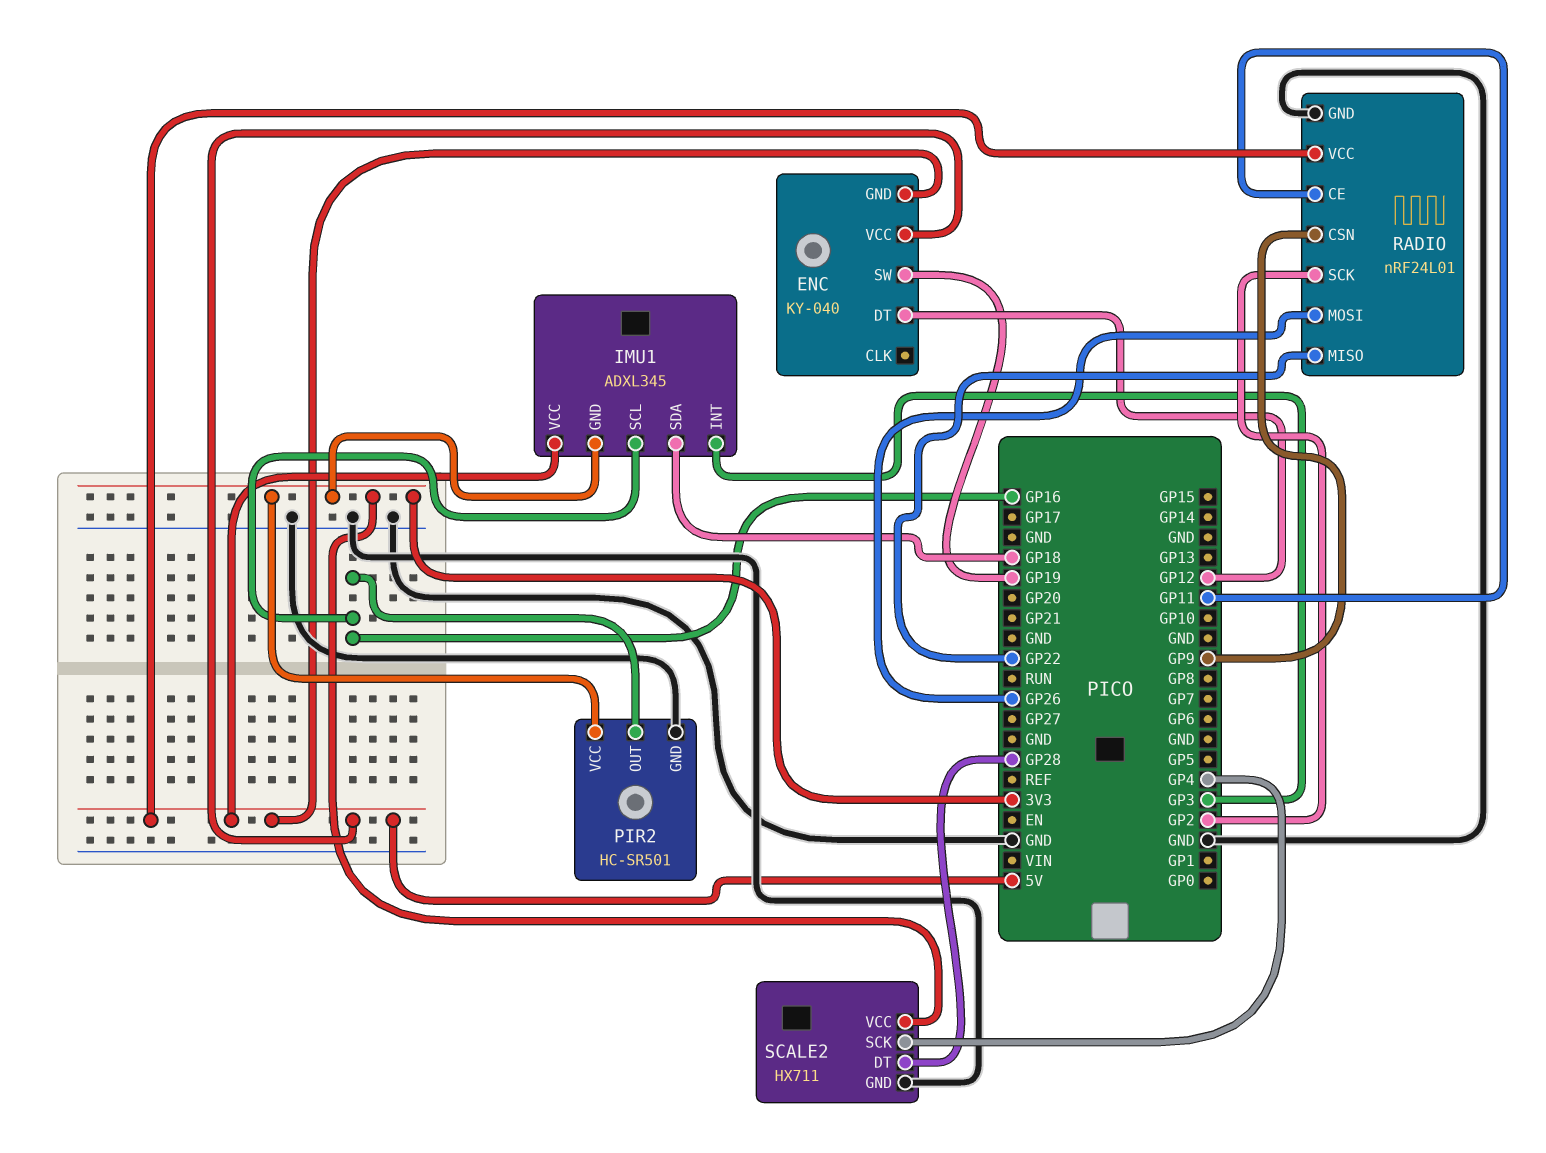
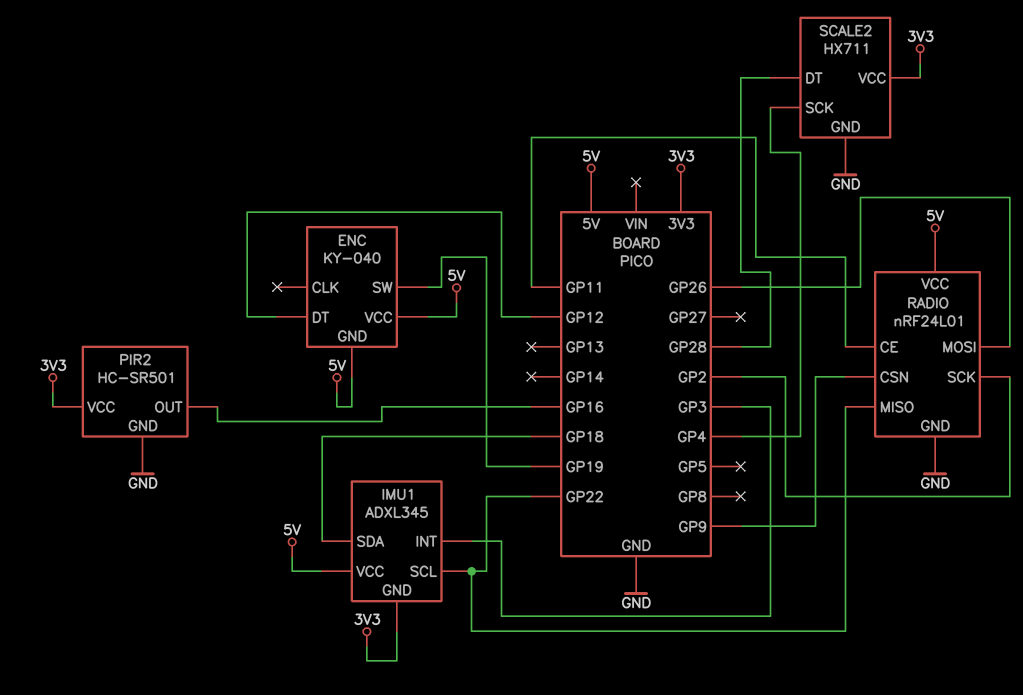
IMU1 pin SCL: GP16 -> GP22

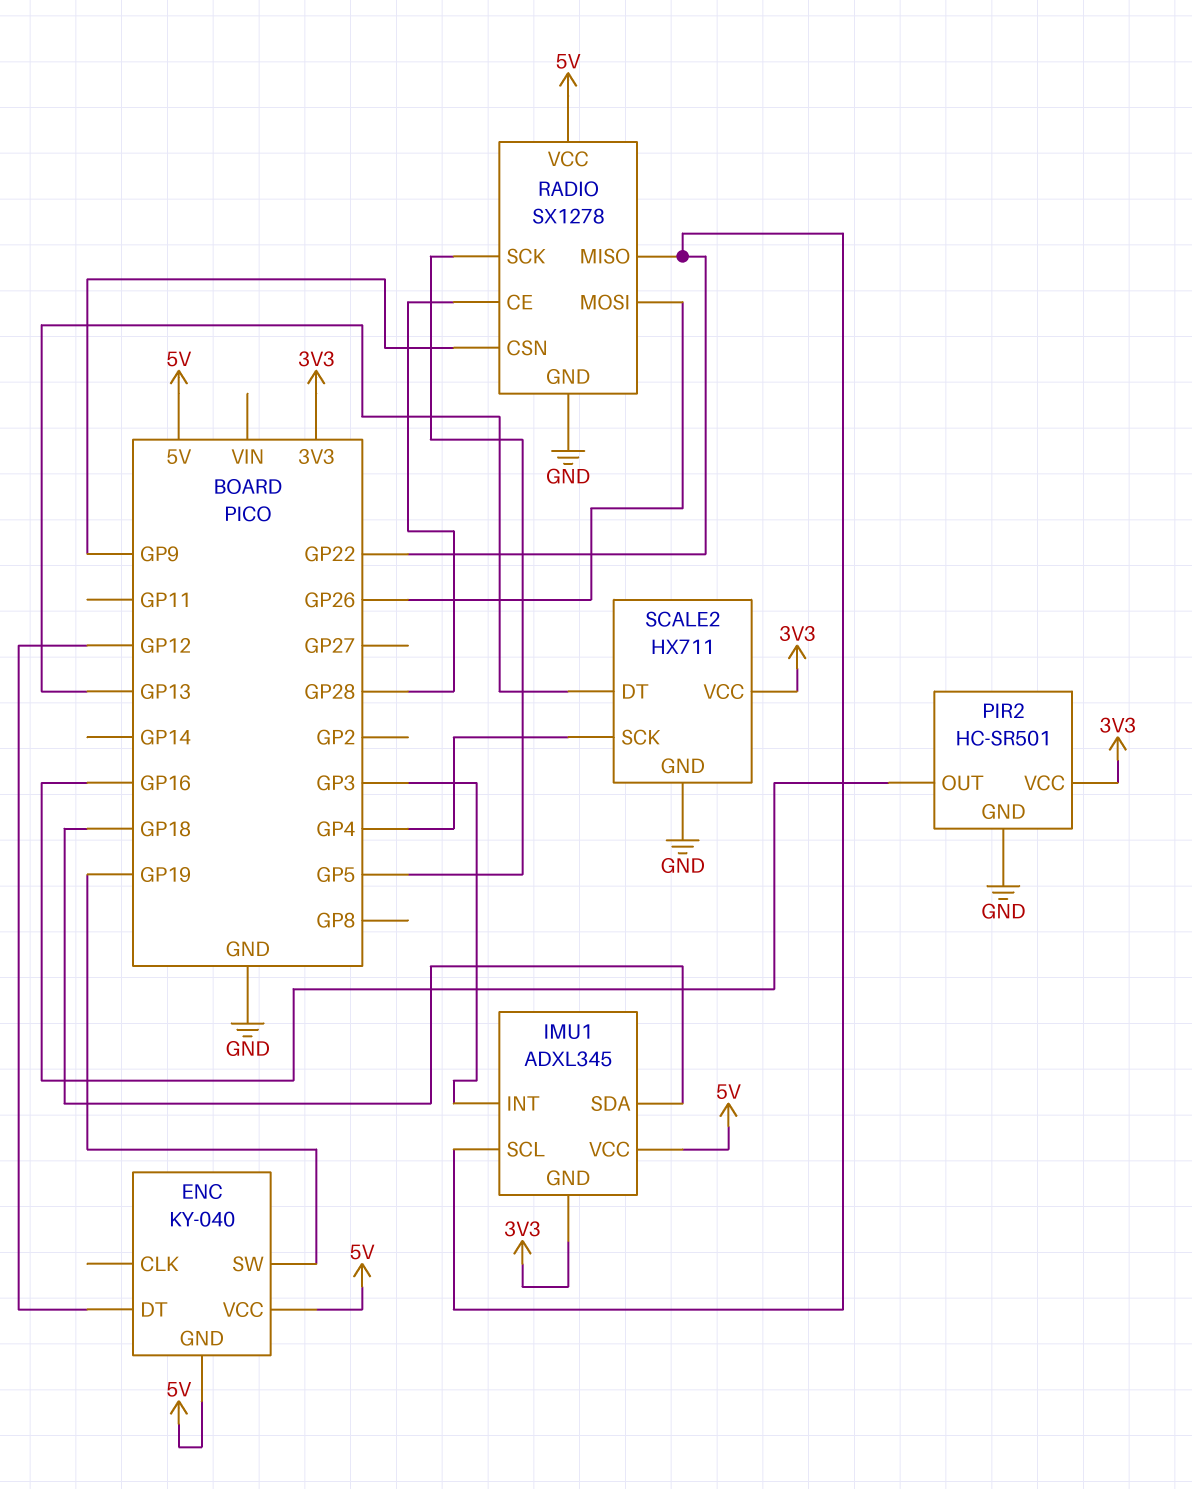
RADIO: nRF24L01 -> SX1278
RADIO pin CE: GP11 -> GP28
RADIO pin SCK: GP2 -> GP5
SCALE2 pin DT: GP28 -> GP13

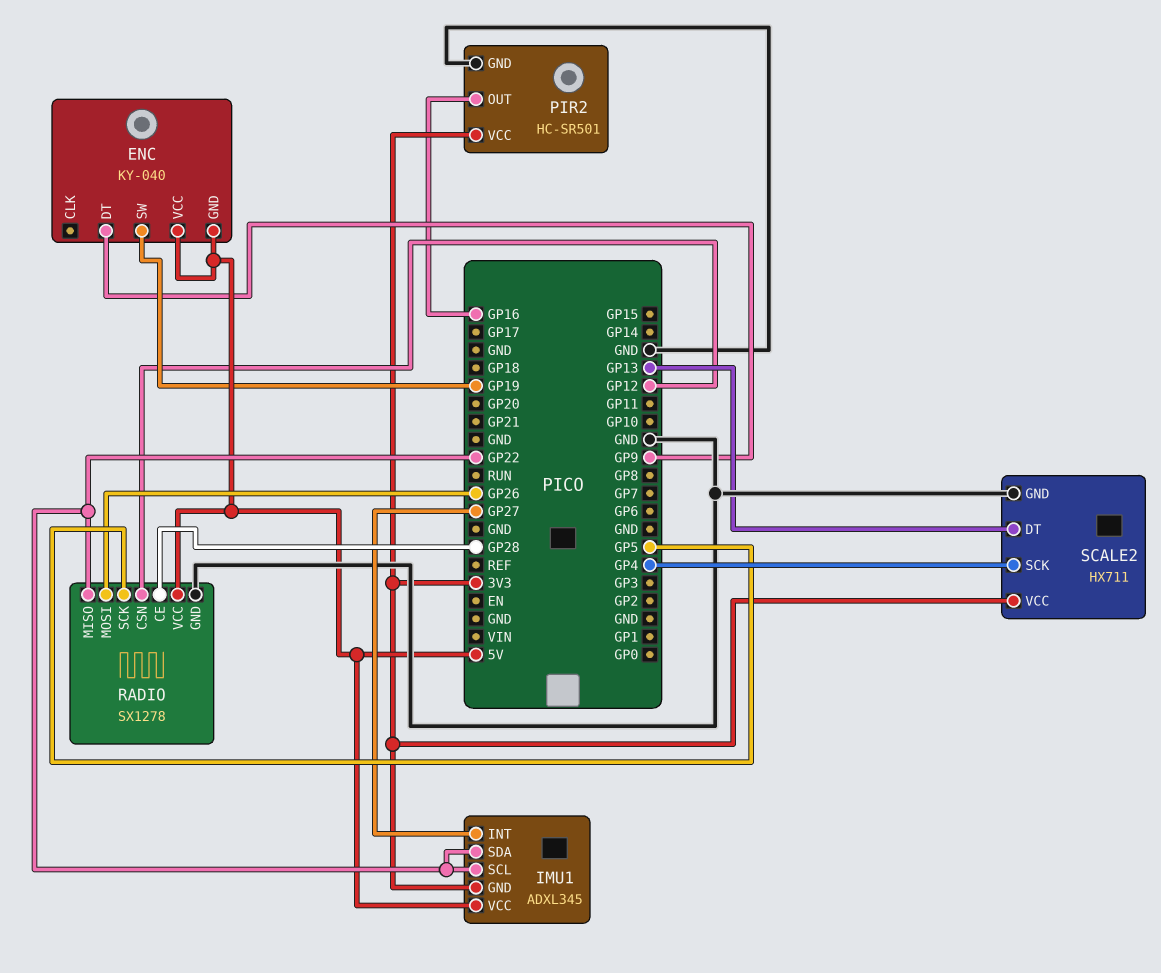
ENC pin DT: GP12 -> GP9
IMU1 pin INT: GP3 -> GP27
IMU1 pin SDA: GP18 -> GP22
RADIO pin CSN: GP9 -> GP12

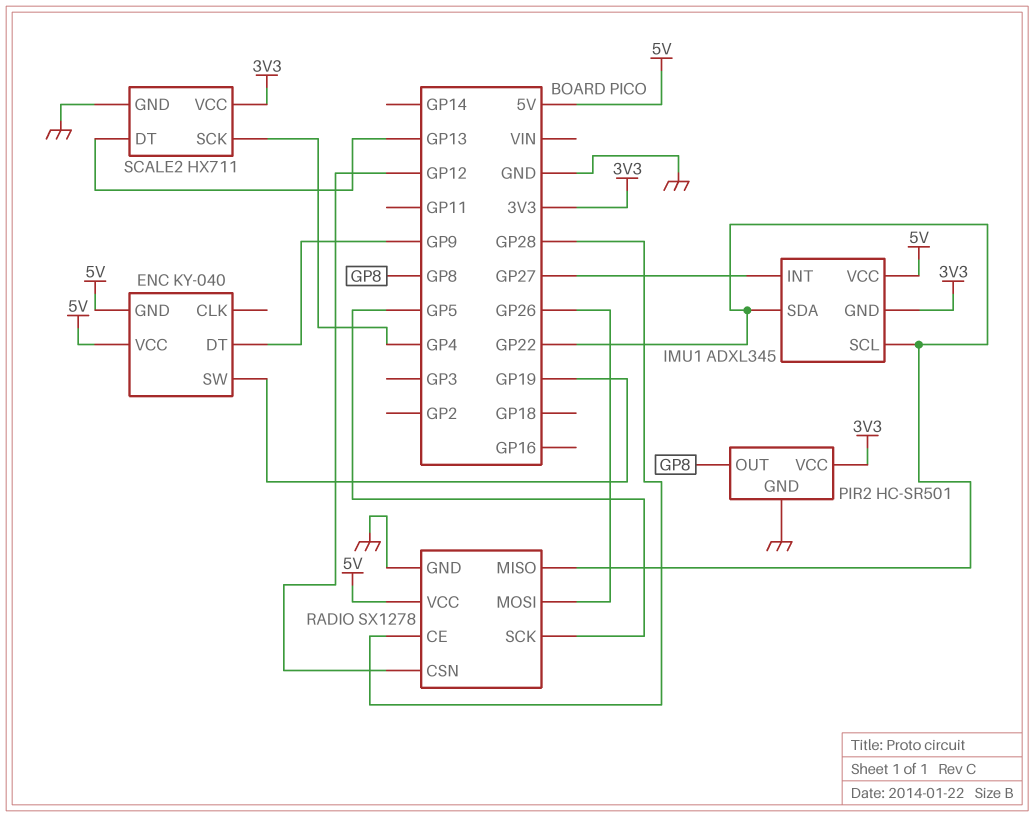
PIR2 pin OUT: GP16 -> GP8

